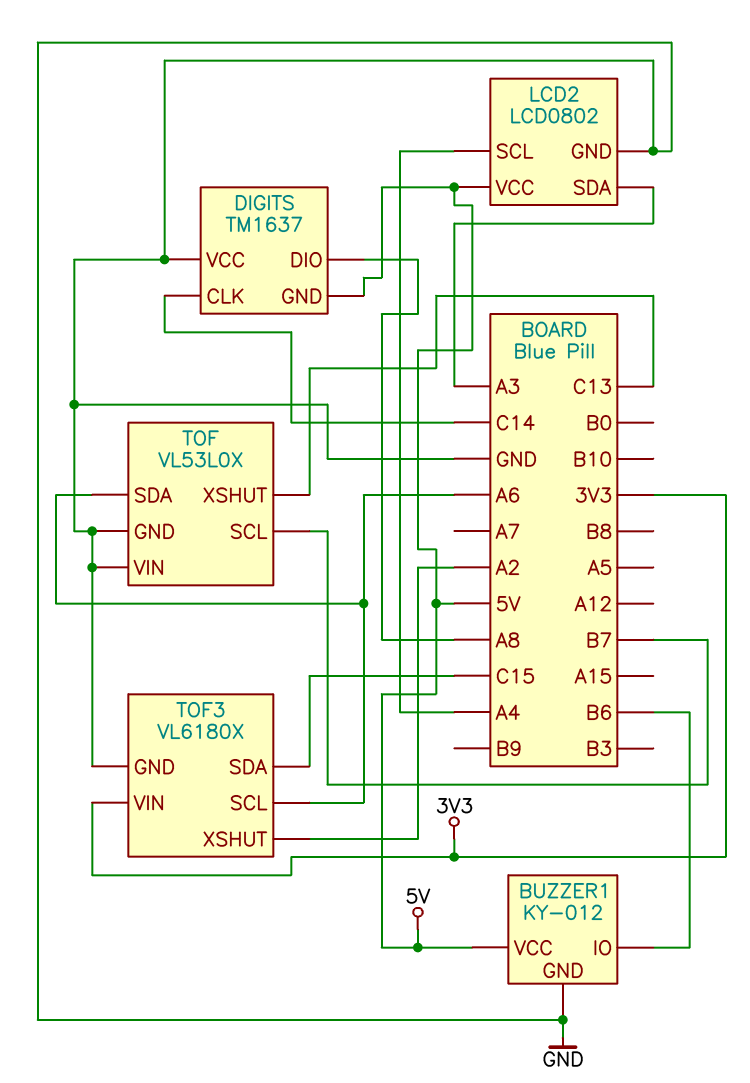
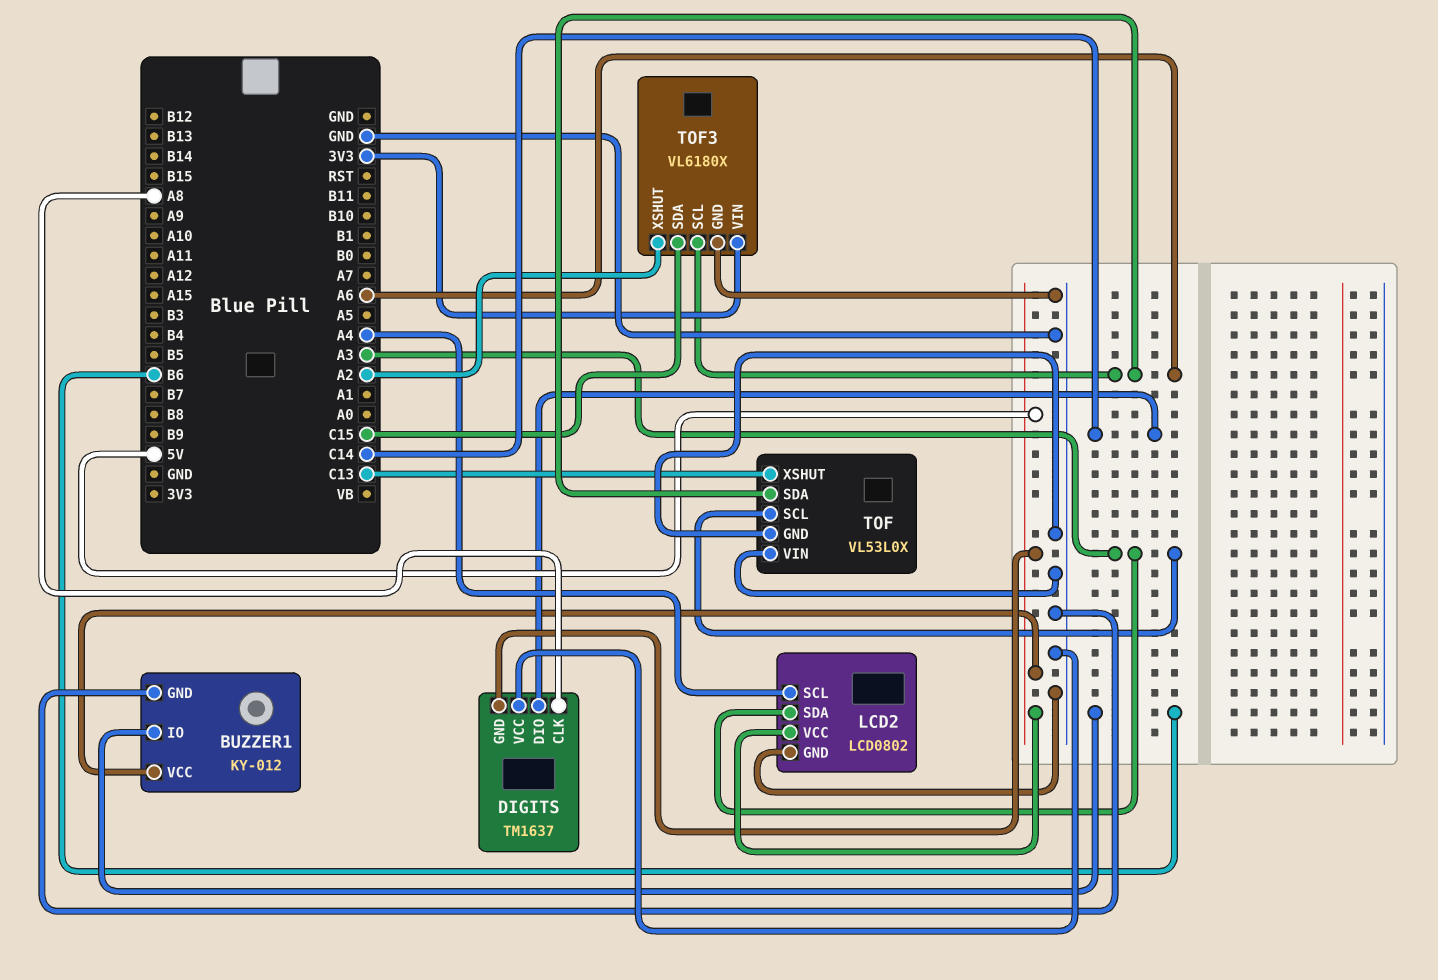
DIGITS pin CLK: C14 -> A8
DIGITS pin DIO: A8 -> C14
TOF pin SCL: B7 -> A3

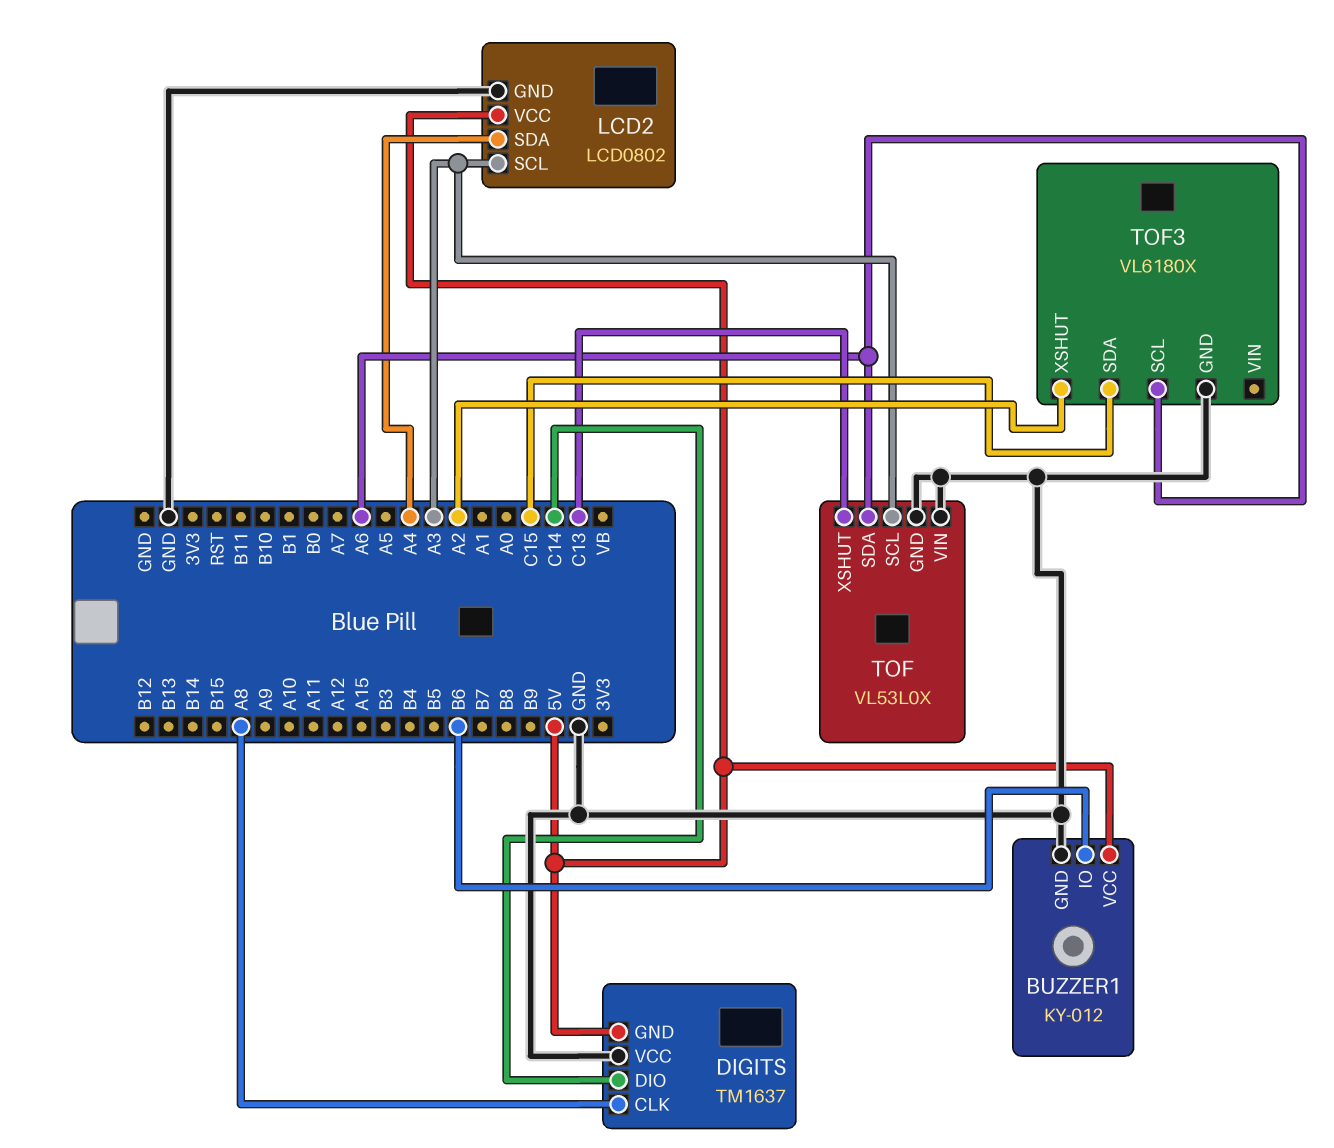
LCD2 pin SCL: A4 -> A3
LCD2 pin SDA: A3 -> A4
TOF3 pin VIN: 3V3 -> none

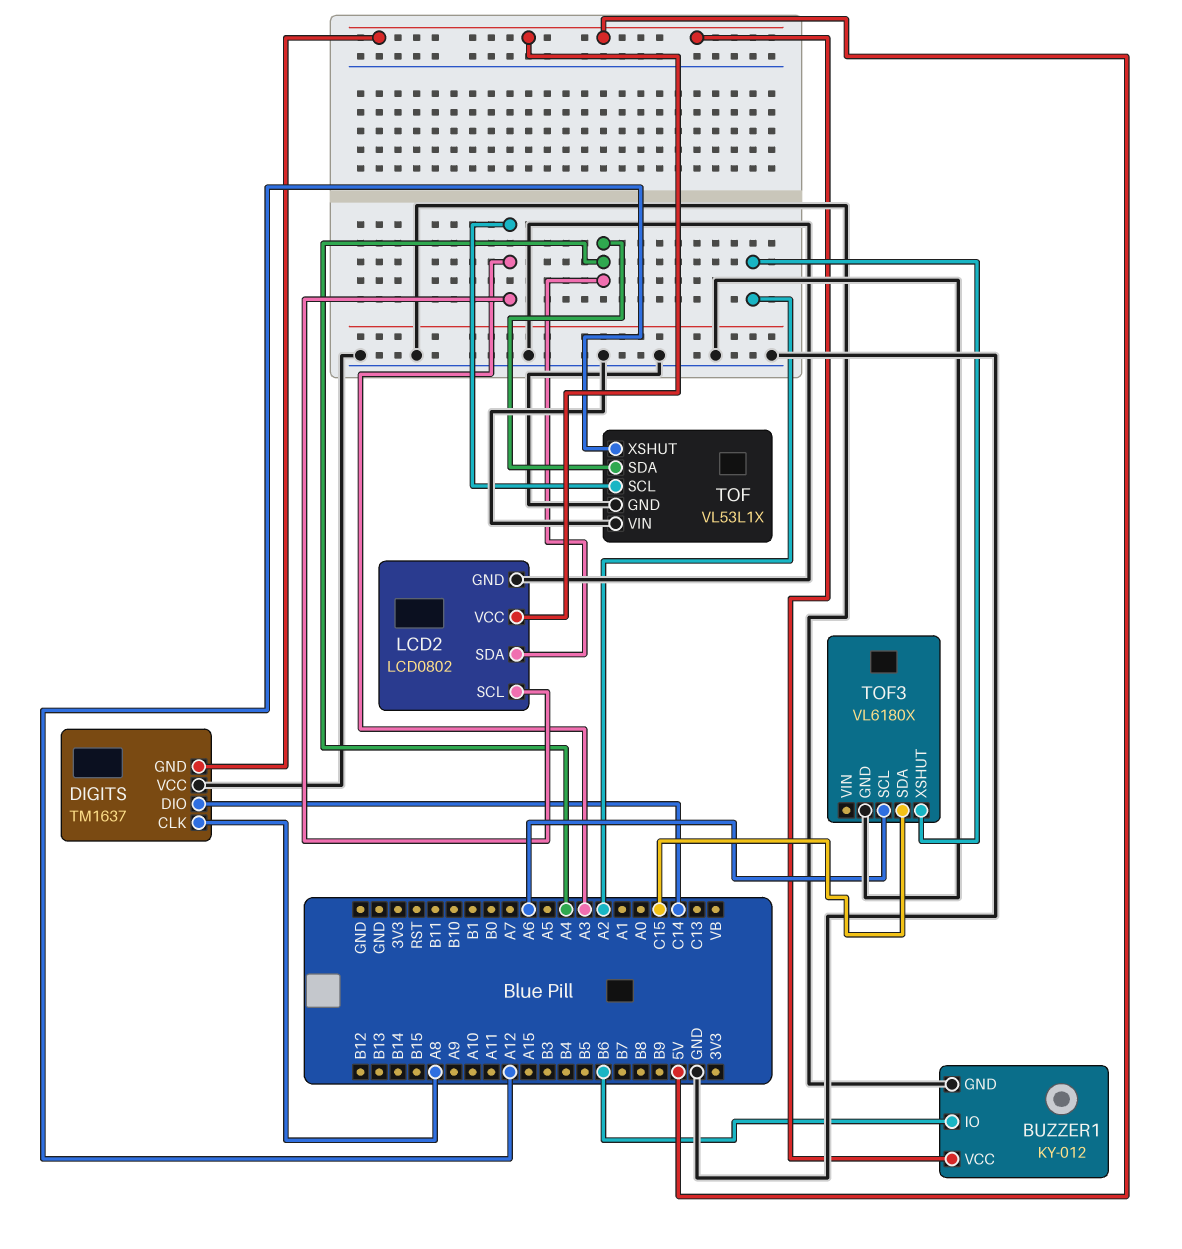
TOF: VL53L0X -> VL53L1X
TOF pin SDA: A6 -> A4
TOF pin XSHUT: C13 -> A12

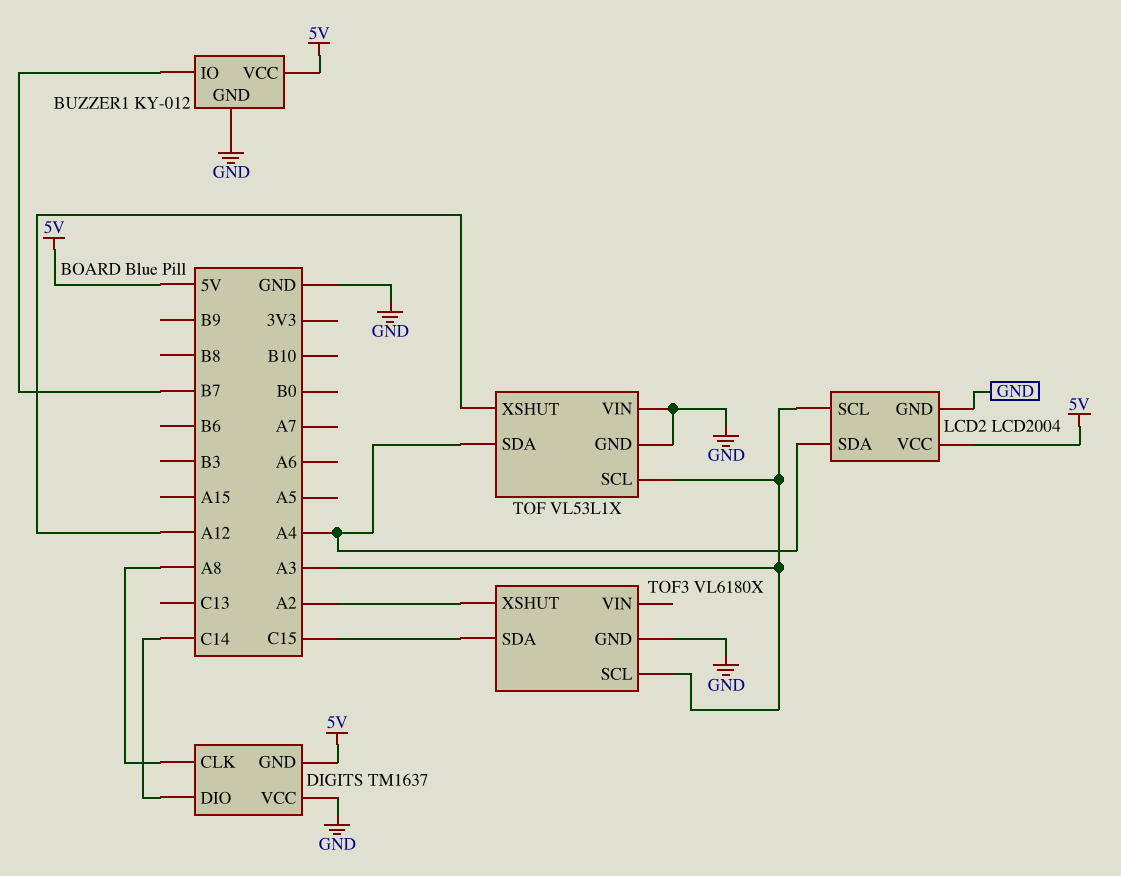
BUZZER1 pin IO: B6 -> B7
LCD2: LCD0802 -> LCD2004
TOF3 pin SCL: A6 -> A3

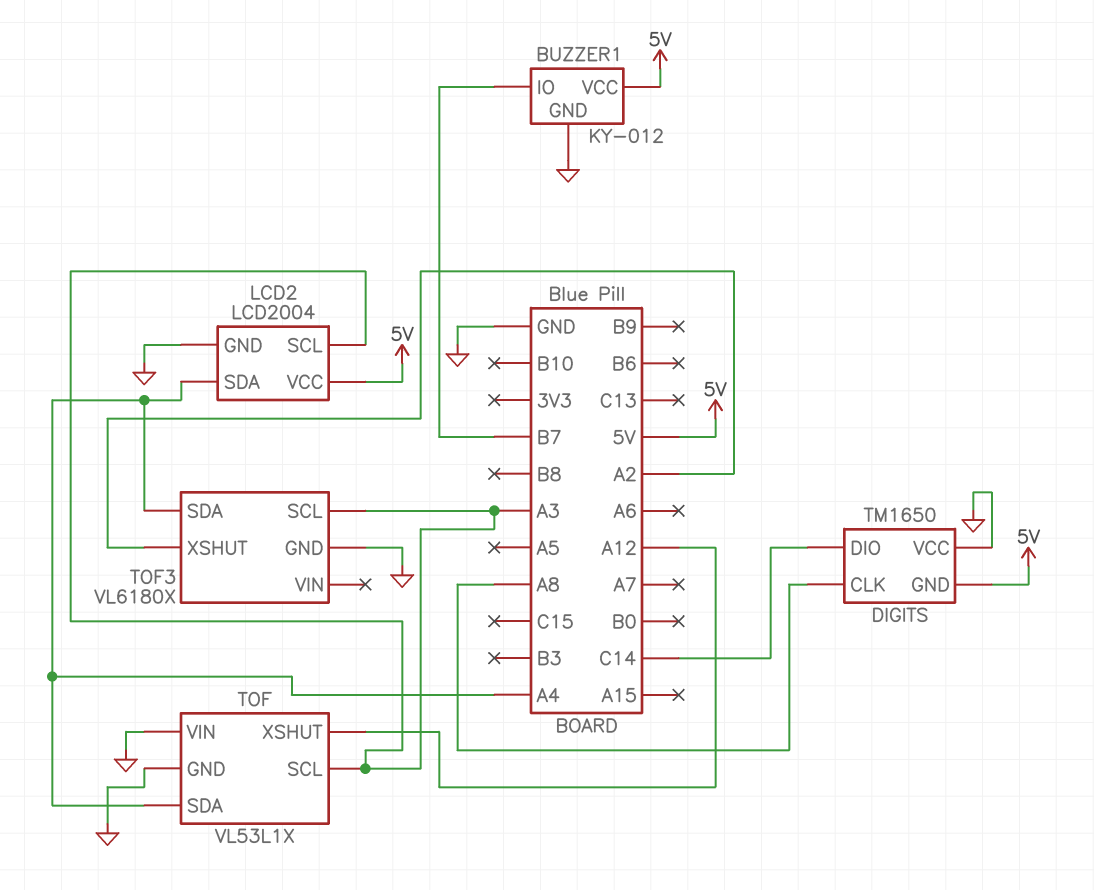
DIGITS: TM1637 -> TM1650
TOF3 pin SDA: C15 -> A4

